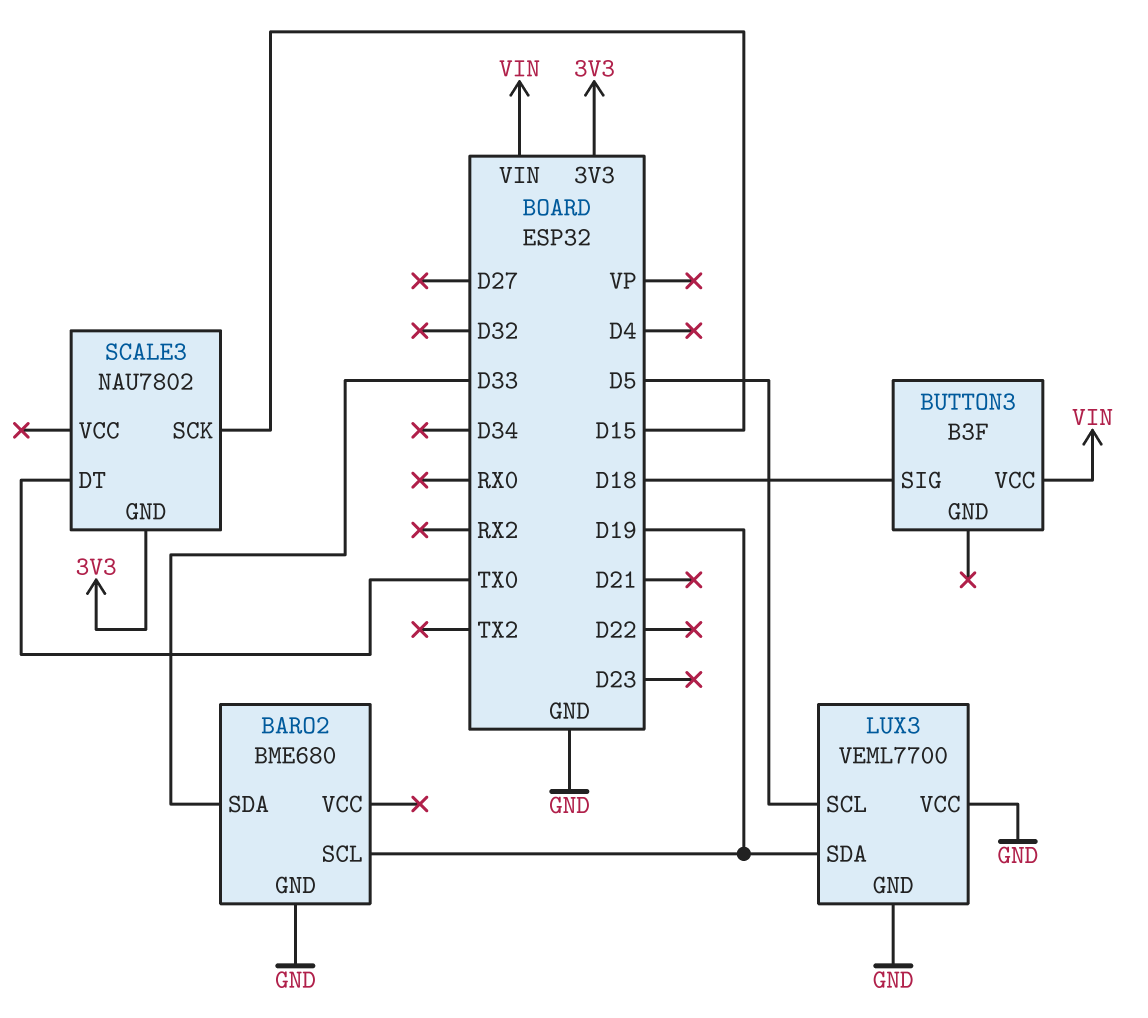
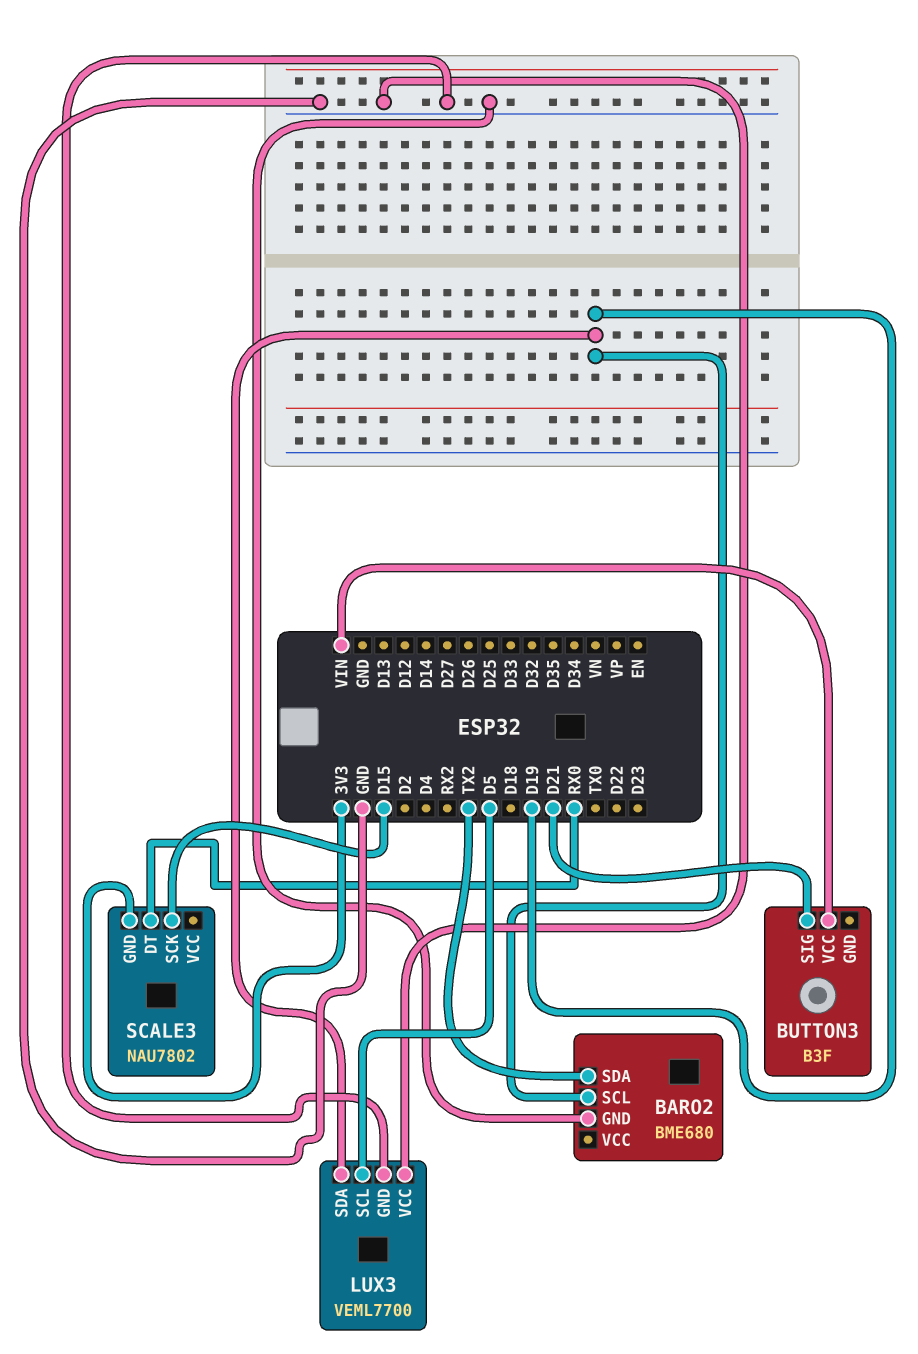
BARO2 pin SDA: D33 -> TX2
BUTTON3 pin SIG: D18 -> D21
SCALE3 pin DT: TX0 -> RX0

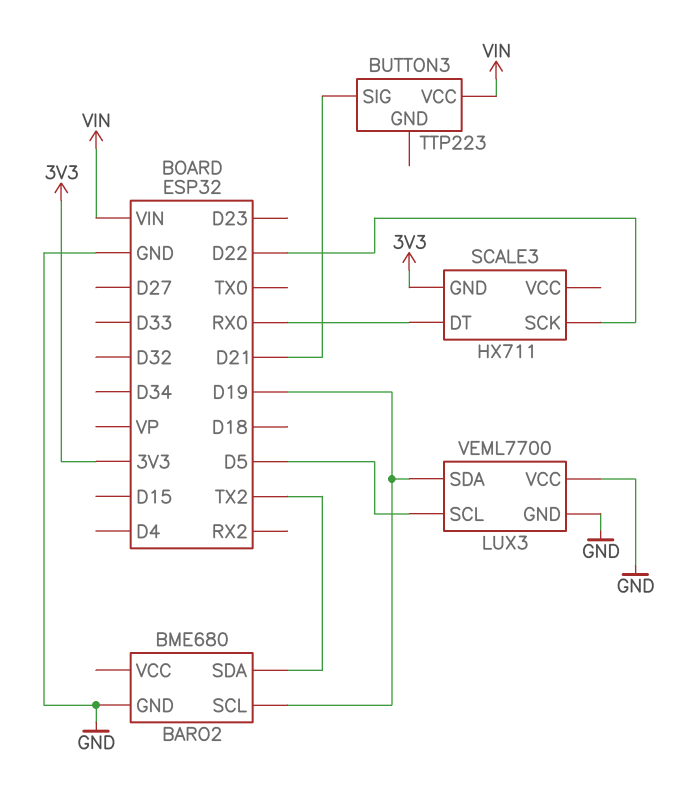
BUTTON3: B3F -> TTP223
SCALE3: NAU7802 -> HX711
SCALE3 pin SCK: D15 -> D22

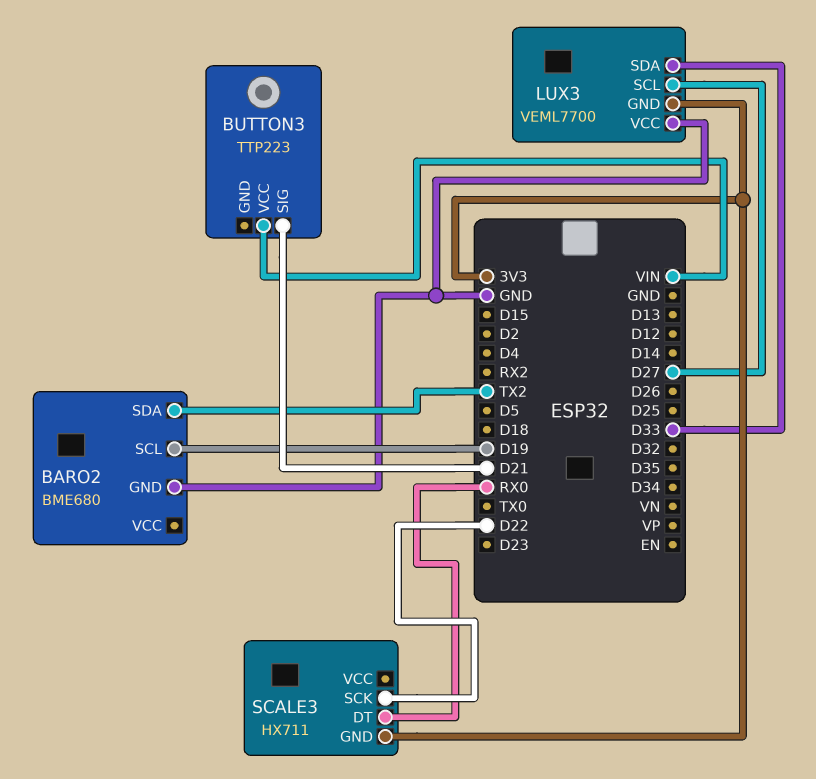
LUX3 pin GND: GND -> 3V3
LUX3 pin SCL: D5 -> D27
LUX3 pin SDA: D19 -> D33

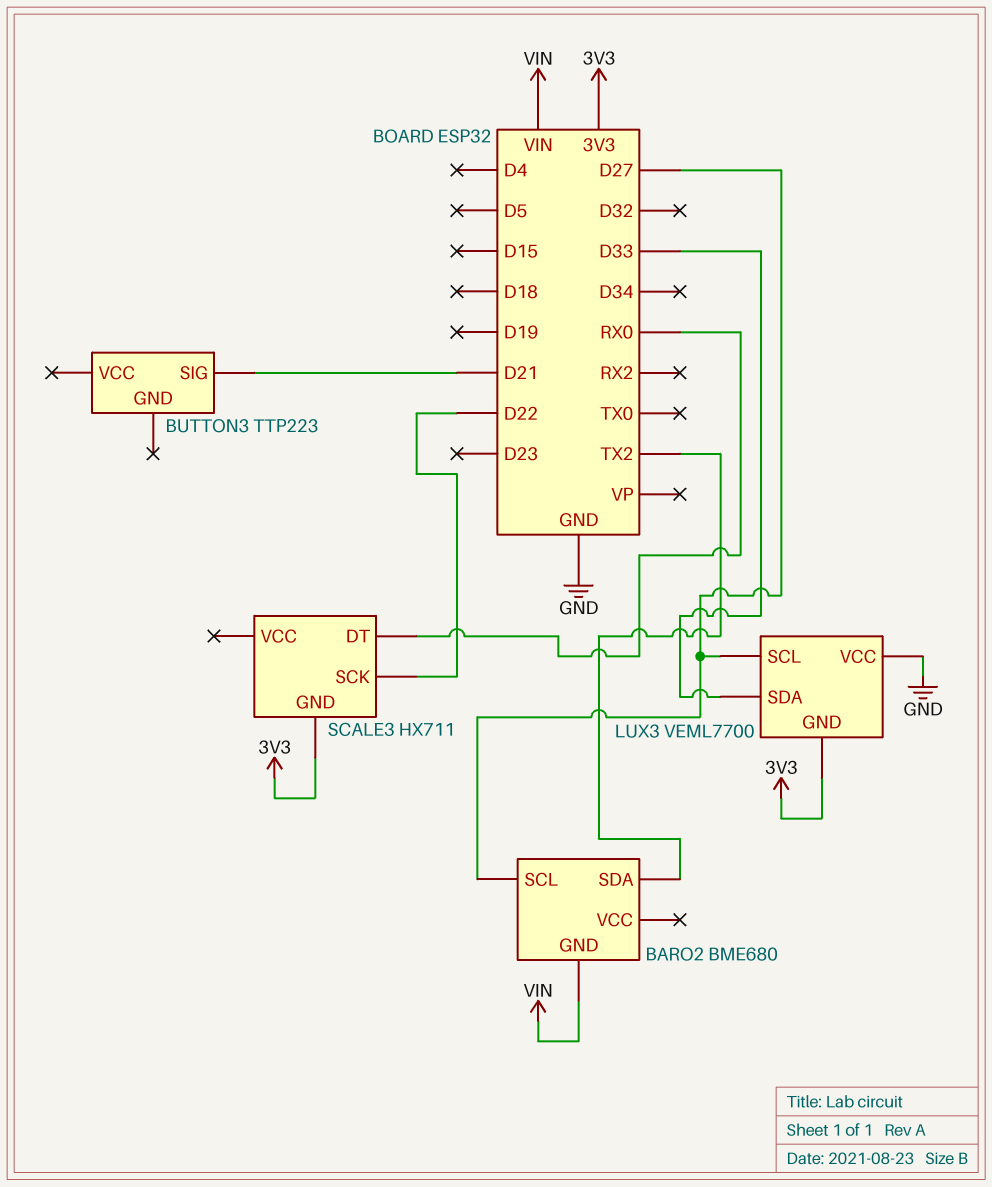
BARO2 pin GND: GND -> VIN
BARO2 pin SCL: D19 -> D27
BUTTON3 pin VCC: VIN -> none

